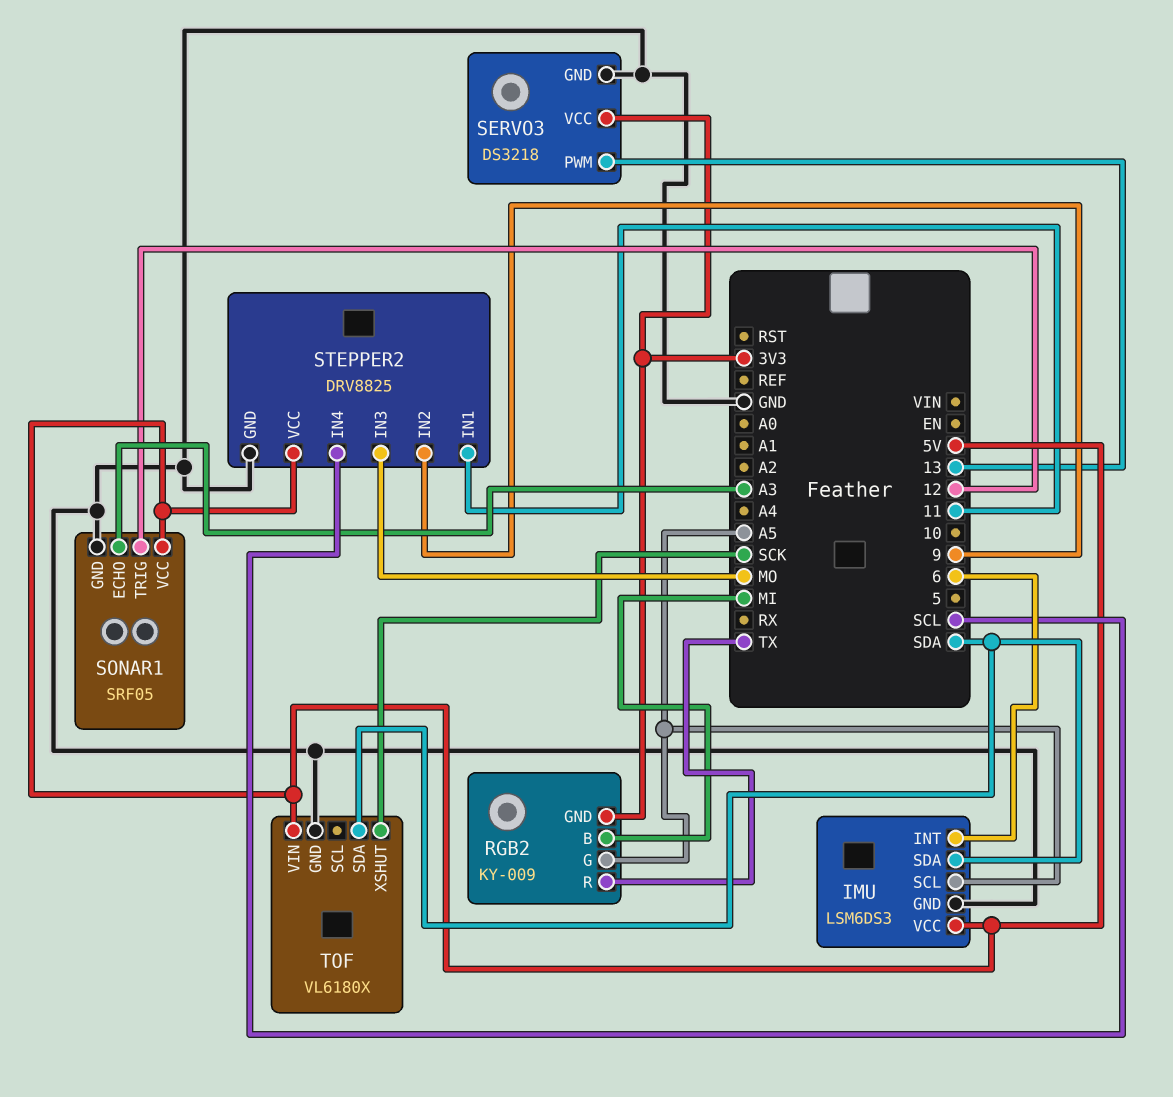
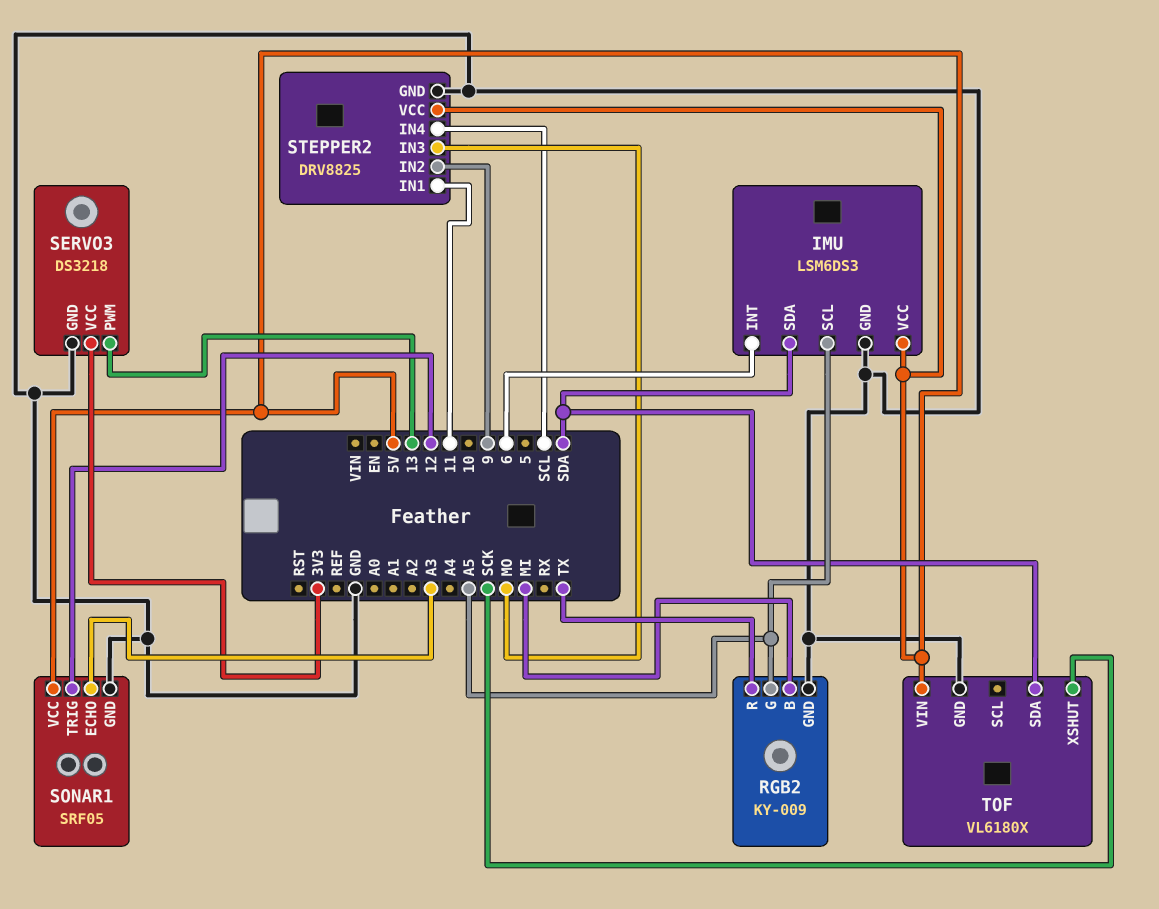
RGB2 pin GND: 3V3 -> GND

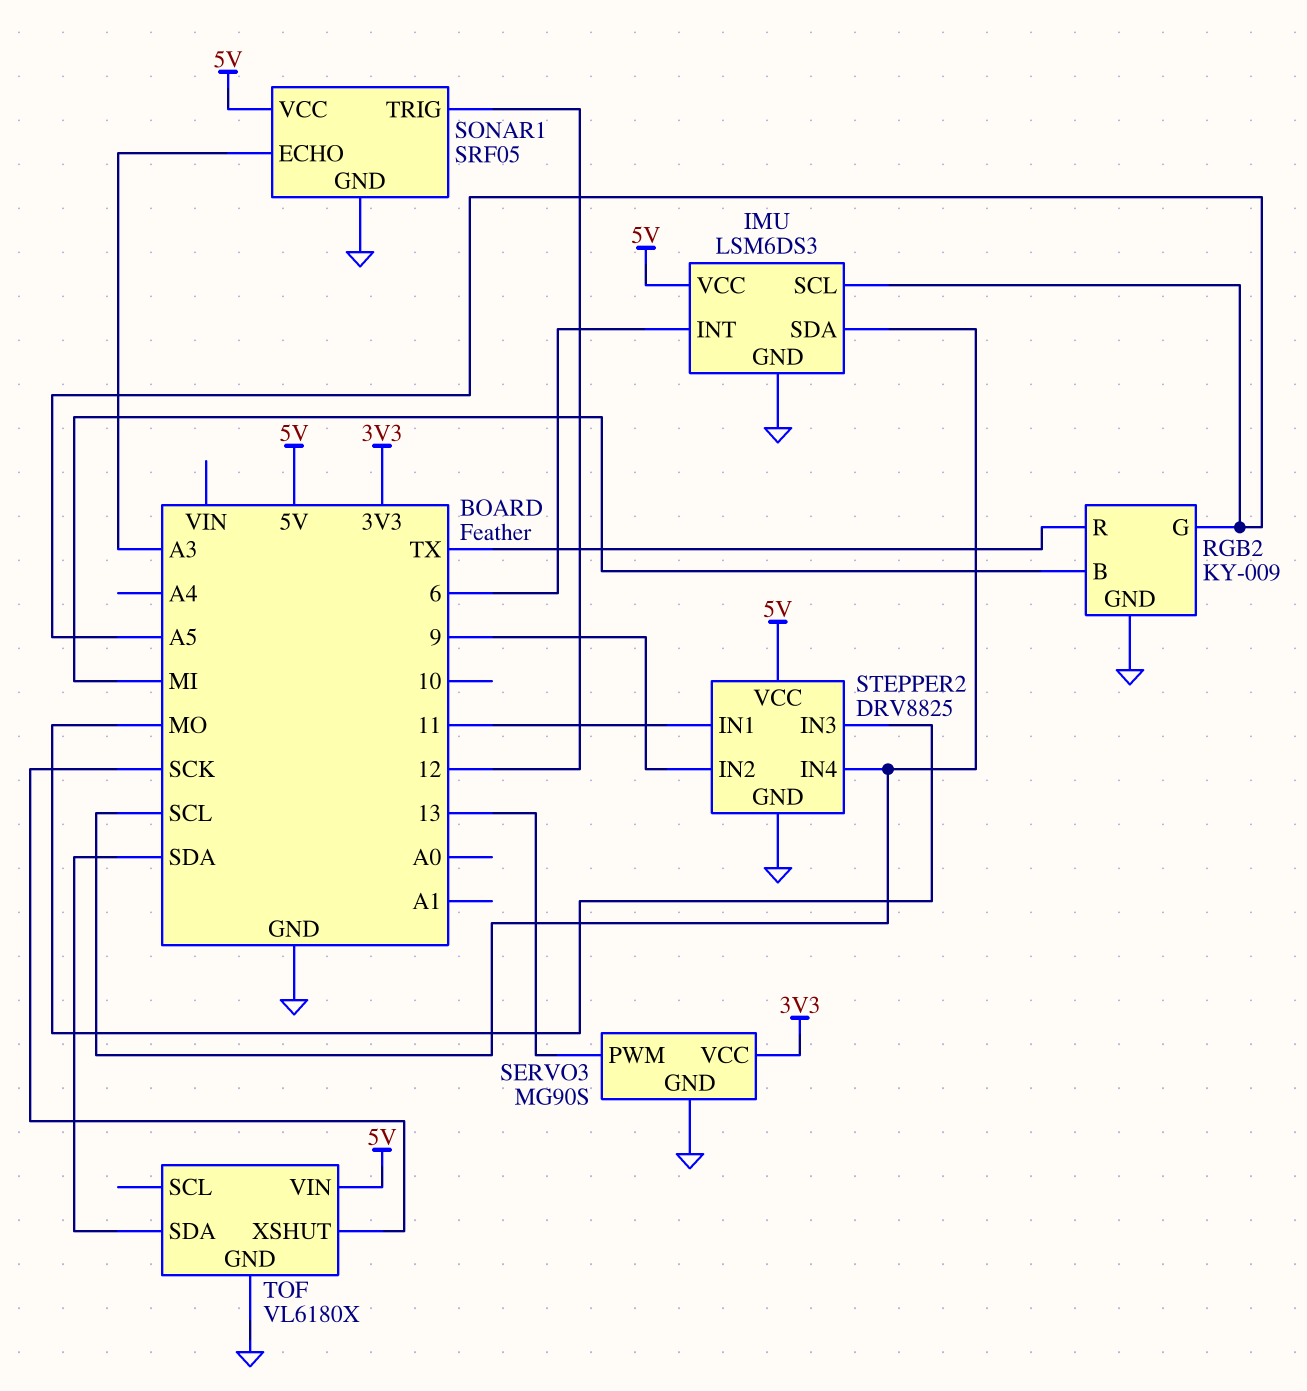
IMU pin SDA: SDA -> SCL
SERVO3: DS3218 -> MG90S

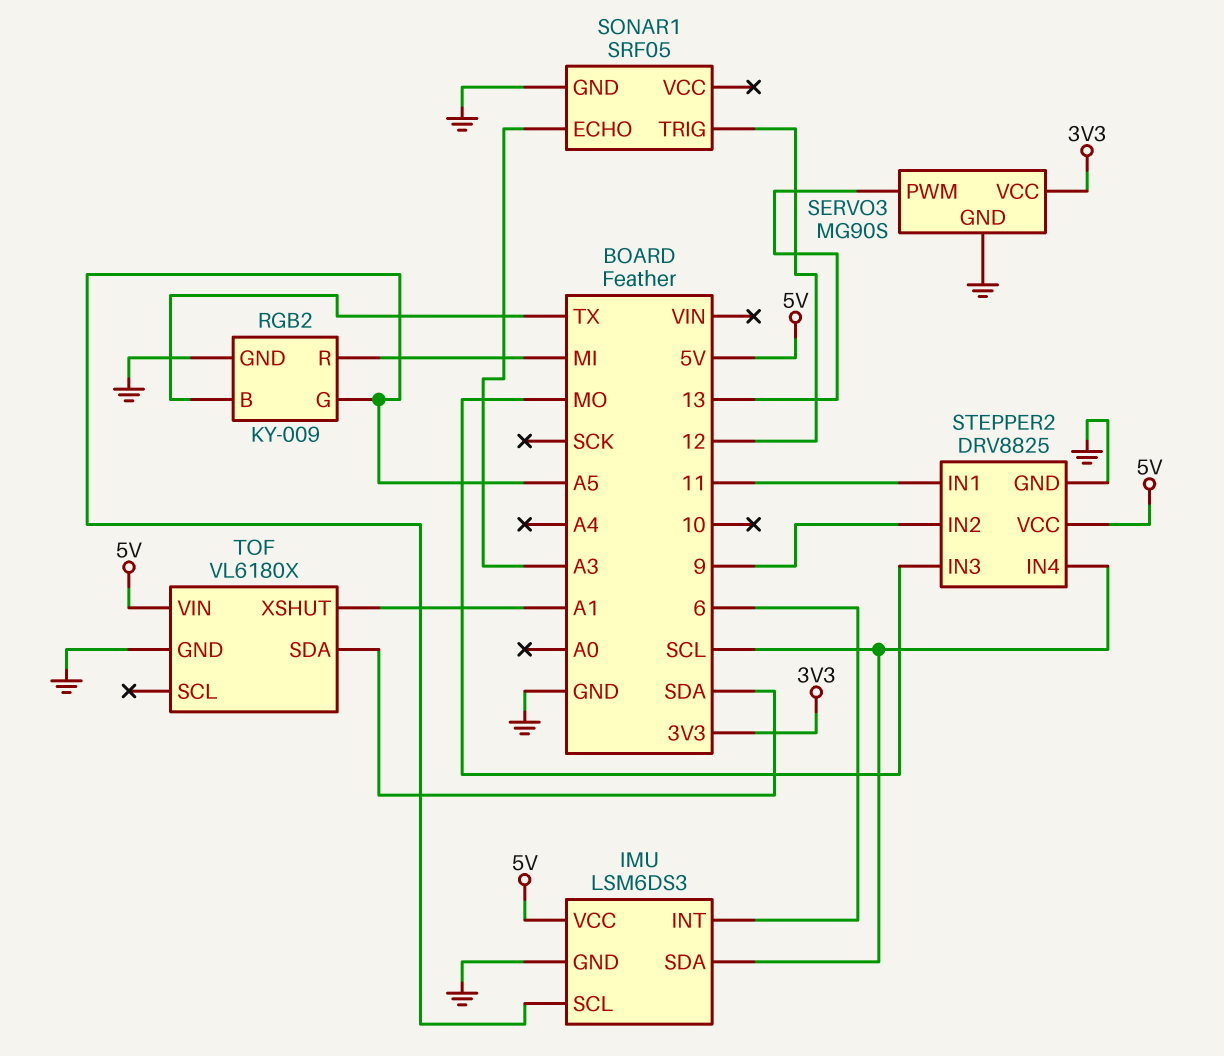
RGB2 pin B: MI -> TX
RGB2 pin R: TX -> MI
SONAR1 pin VCC: 5V -> none
TOF pin XSHUT: SCK -> A1

